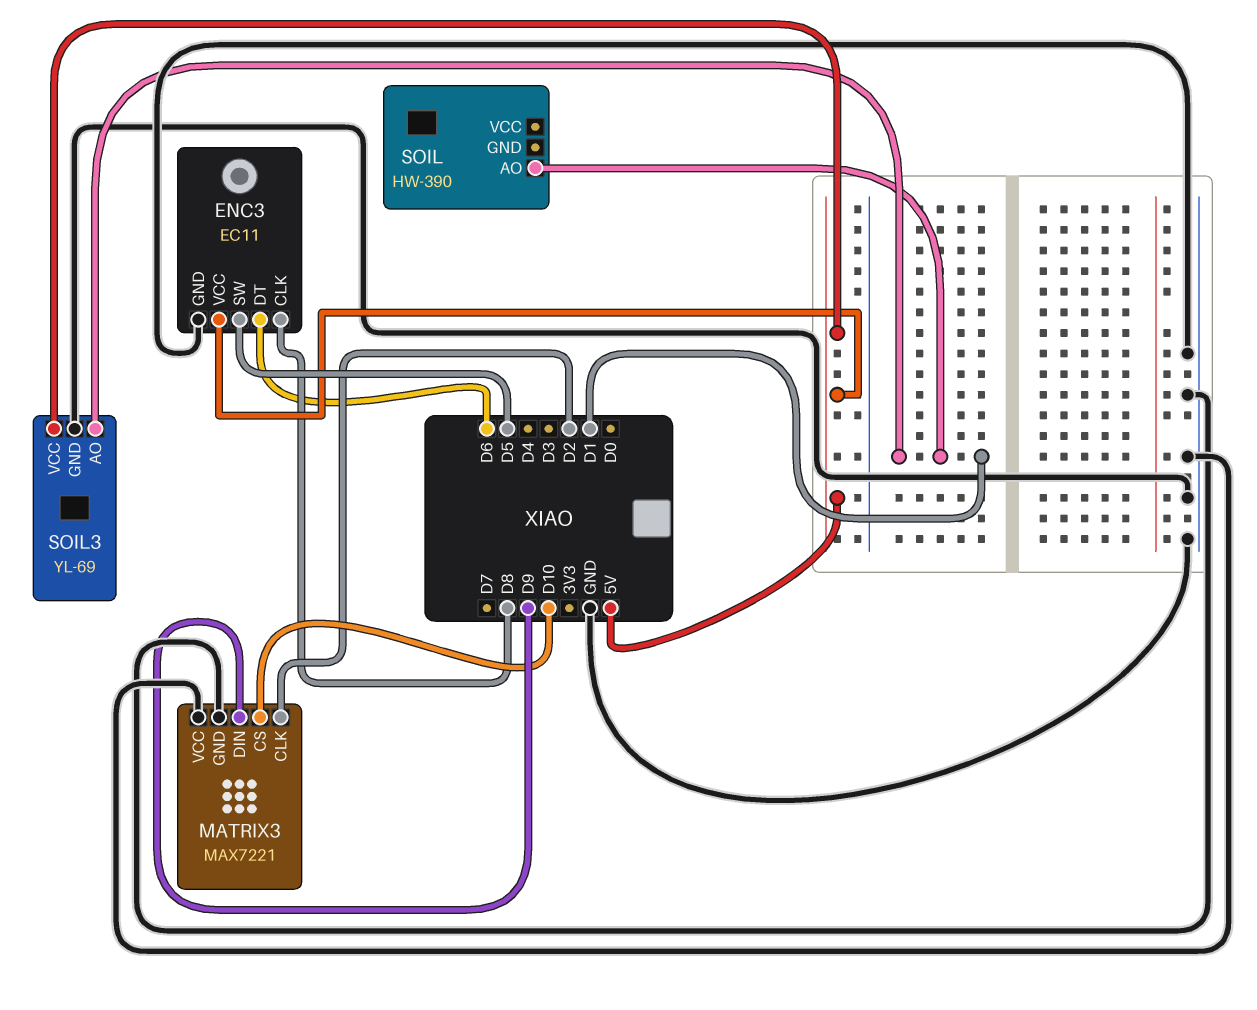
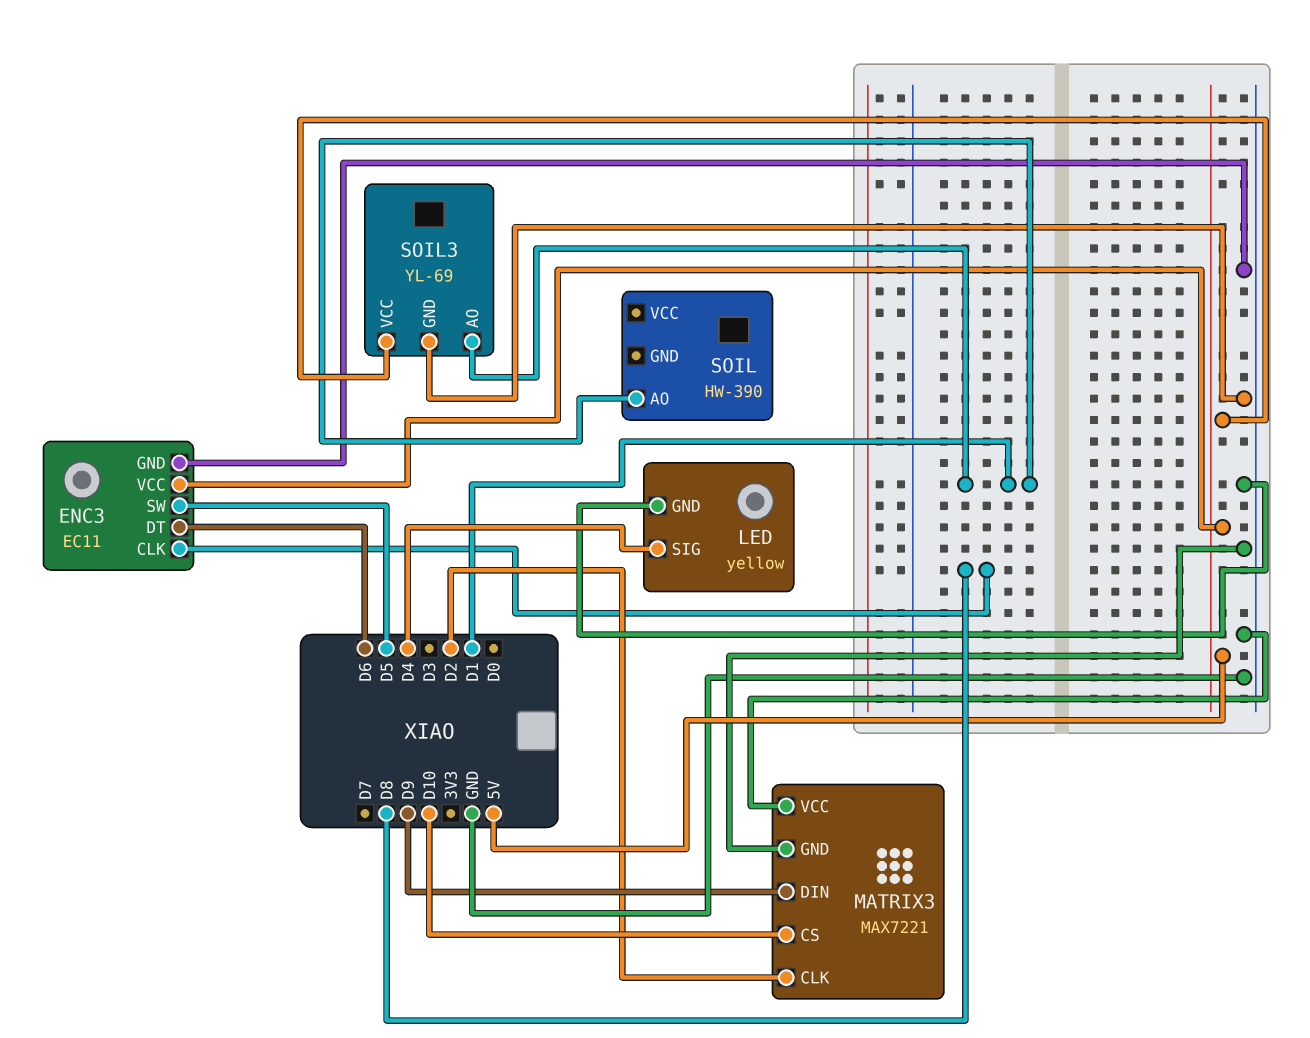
LED: none -> yellow
LED pin GND: none -> GND
LED pin SIG: none -> D4

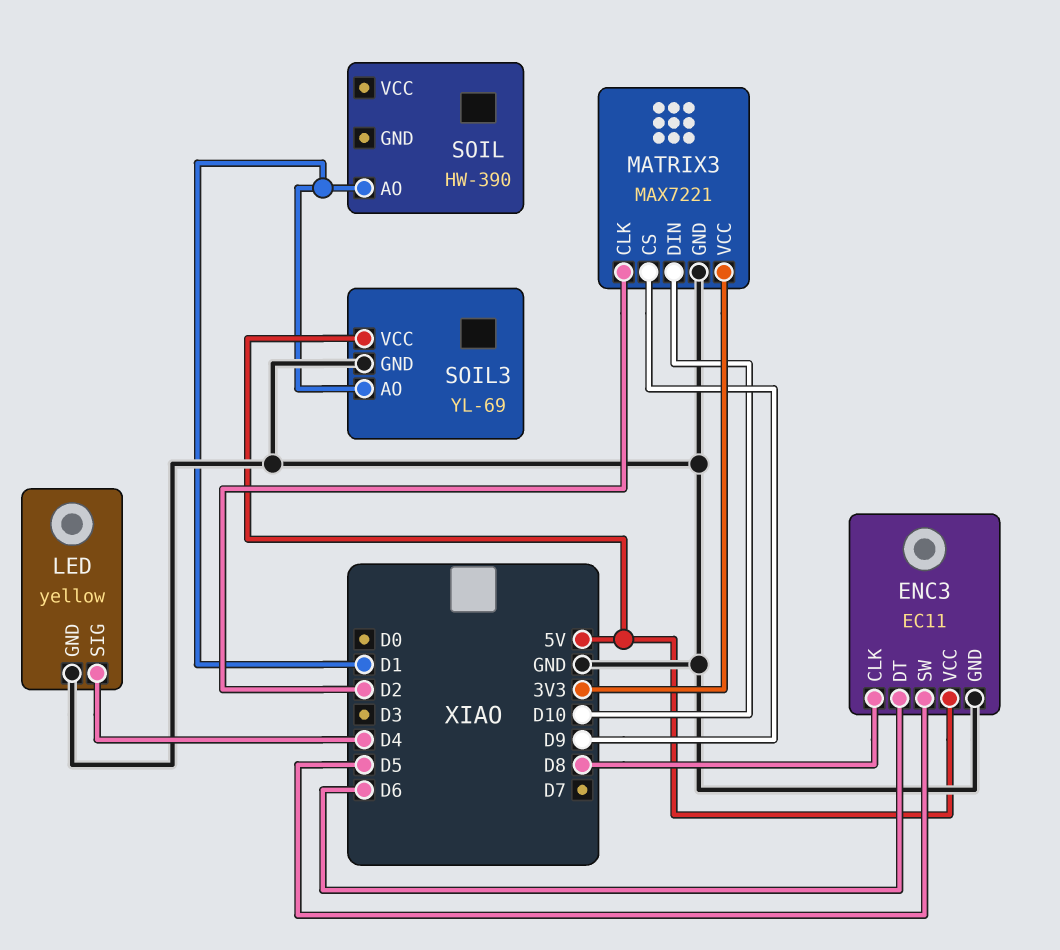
MATRIX3 pin CS: D10 -> D9
MATRIX3 pin DIN: D9 -> D10
MATRIX3 pin VCC: GND -> 3V3

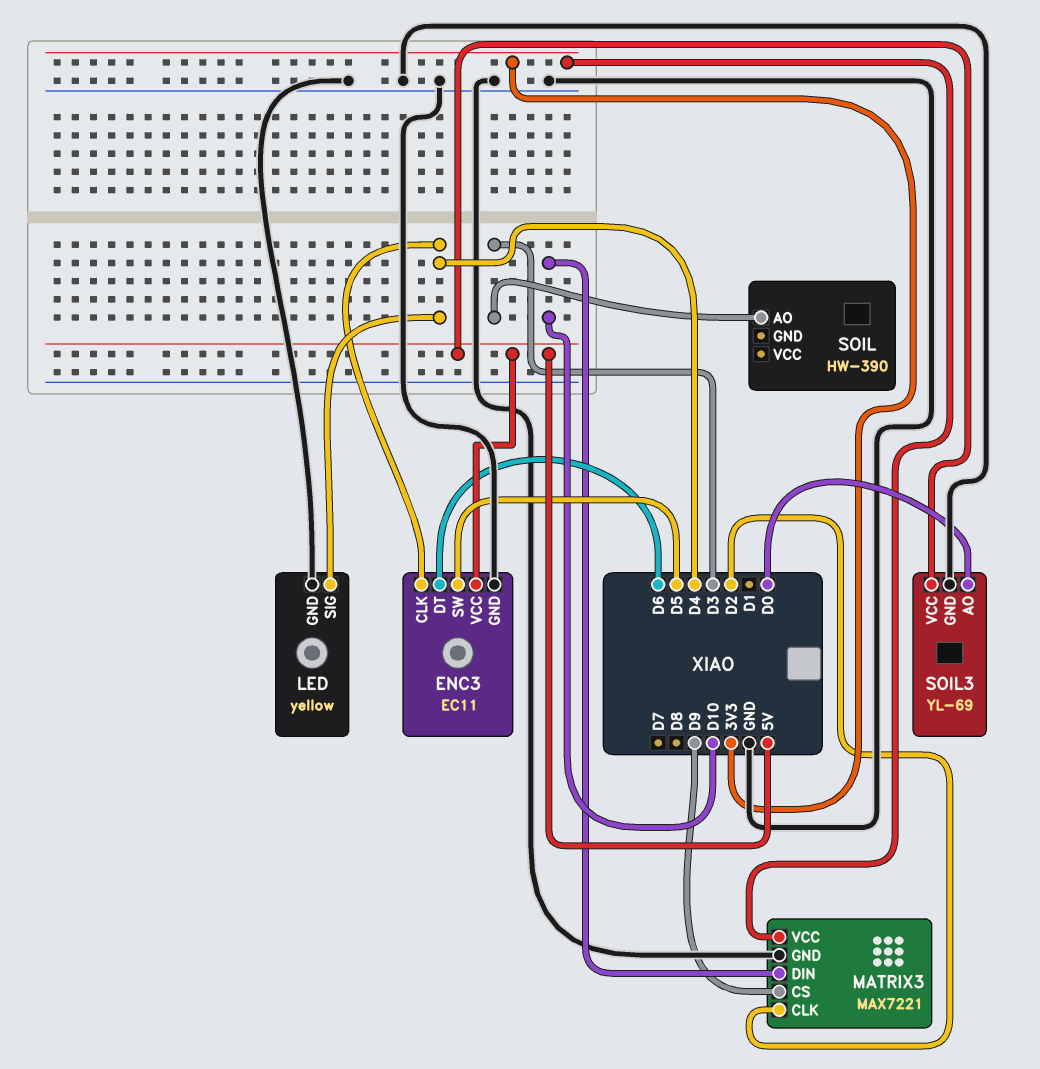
ENC3 pin CLK: D8 -> D4
SOIL pin AO: D1 -> D3
SOIL3 pin AO: D1 -> D0

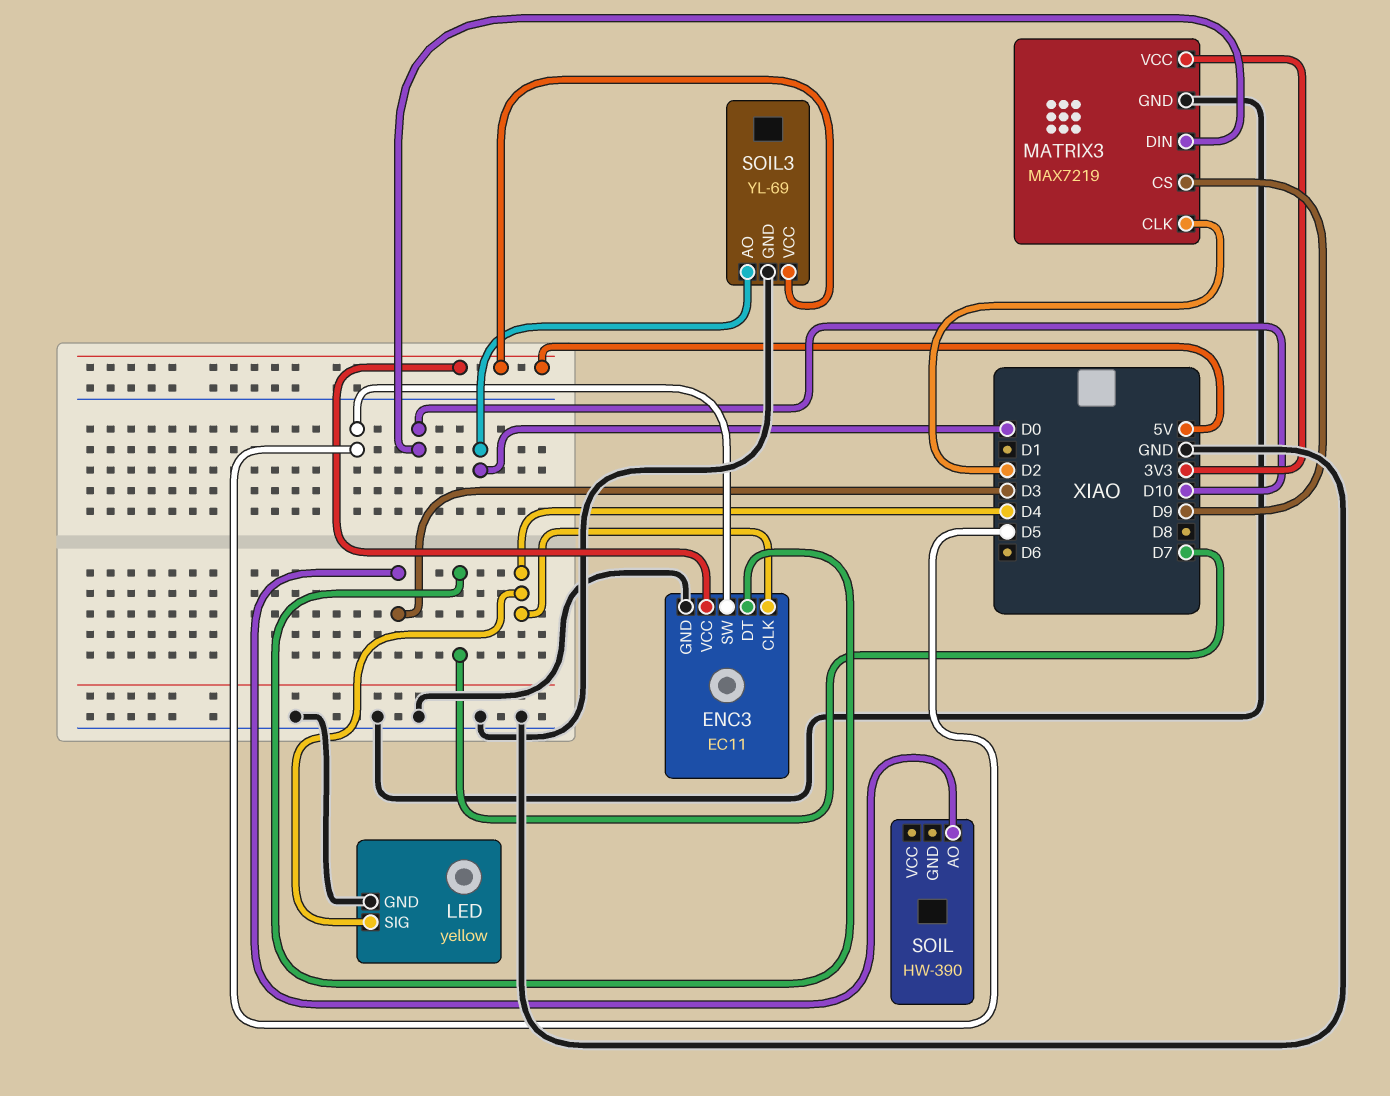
ENC3 pin DT: D6 -> D7
MATRIX3: MAX7221 -> MAX7219

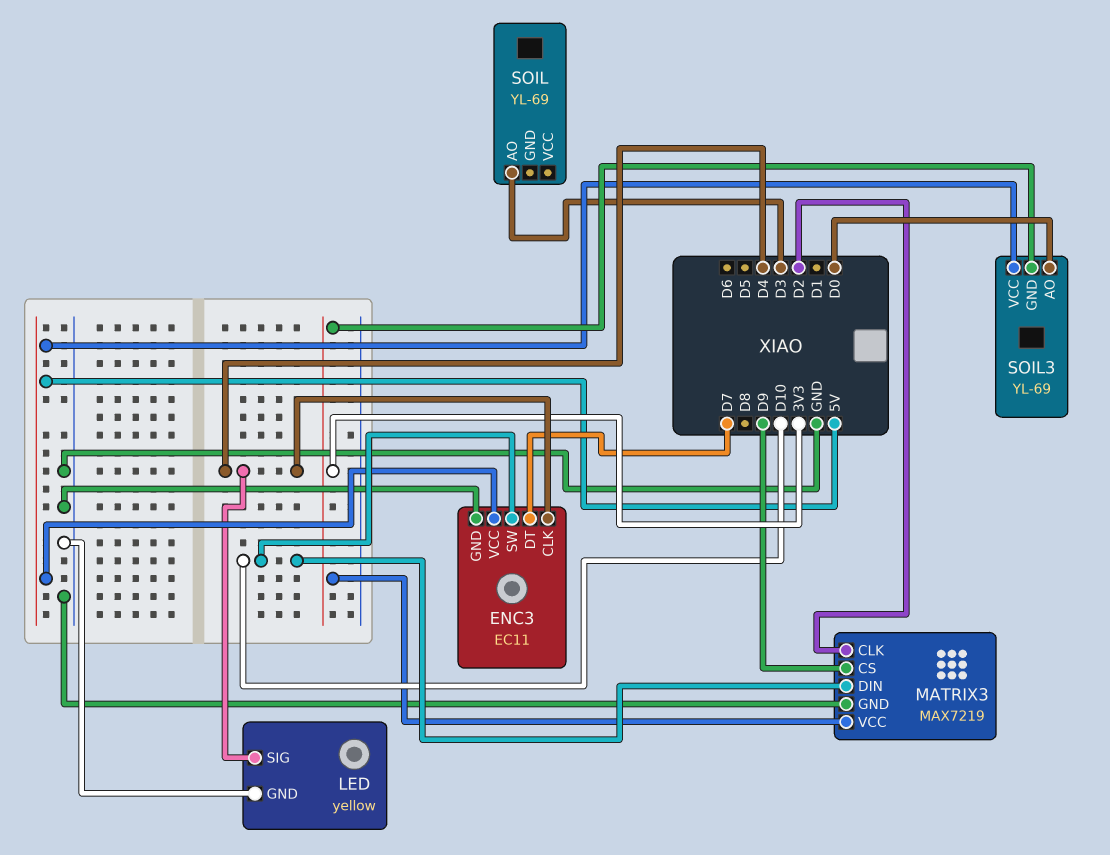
ENC3 pin SW: D5 -> D10
SOIL: HW-390 -> YL-69
SOIL3 pin GND: GND -> 3V3

